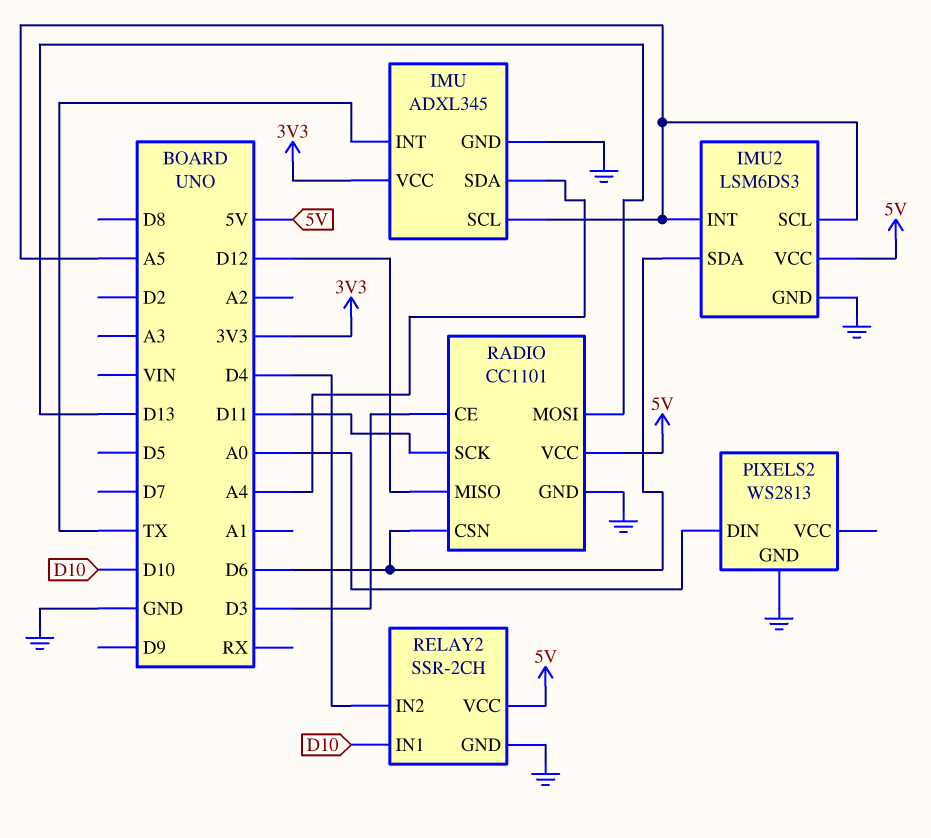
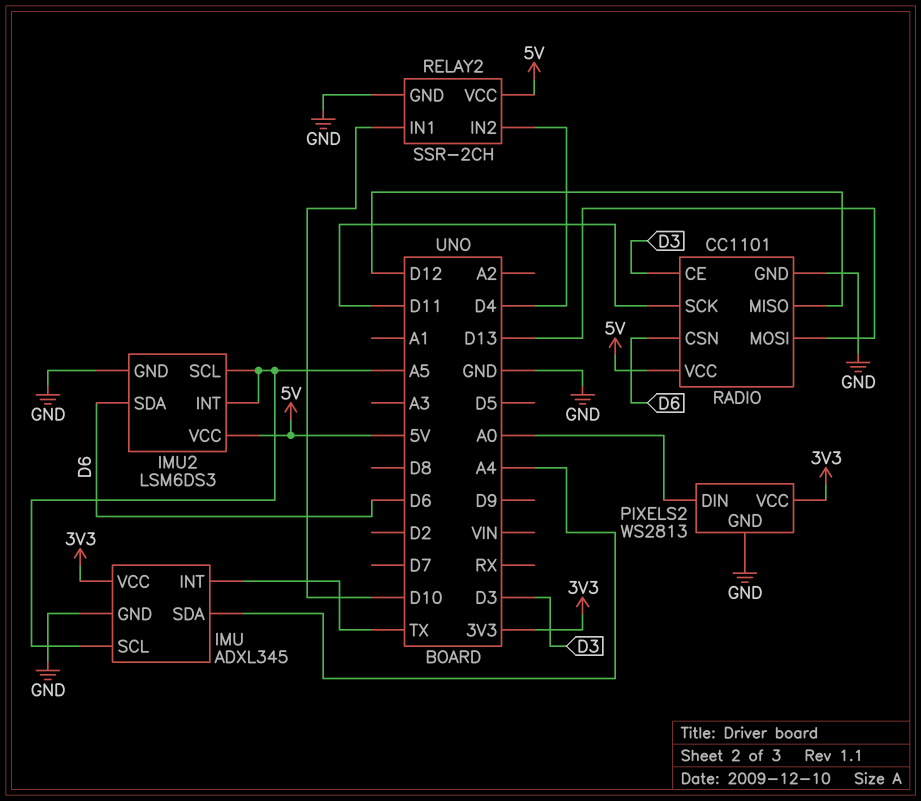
PIXELS2 pin VCC: none -> 3V3

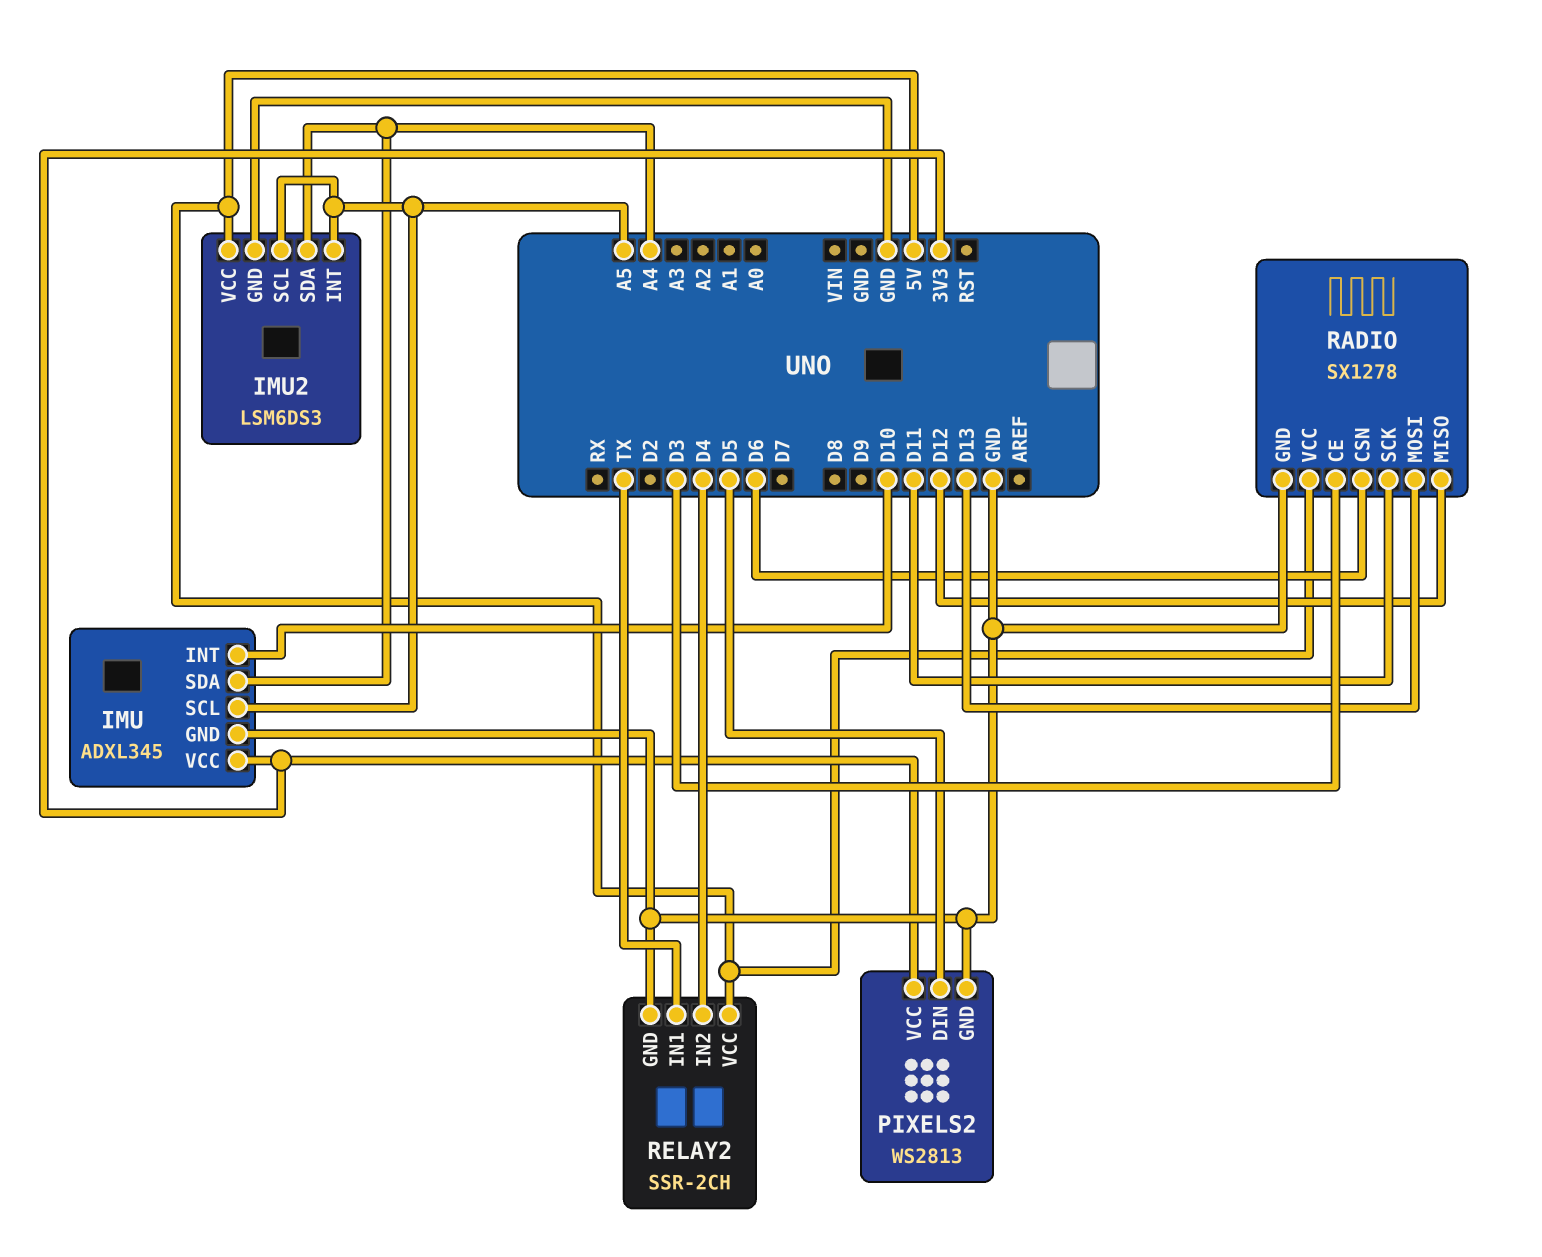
IMU pin INT: TX -> D10
IMU2 pin SDA: D6 -> A4
PIXELS2 pin DIN: A0 -> D5
RADIO: CC1101 -> SX1278
RELAY2 pin IN1: D10 -> TX

